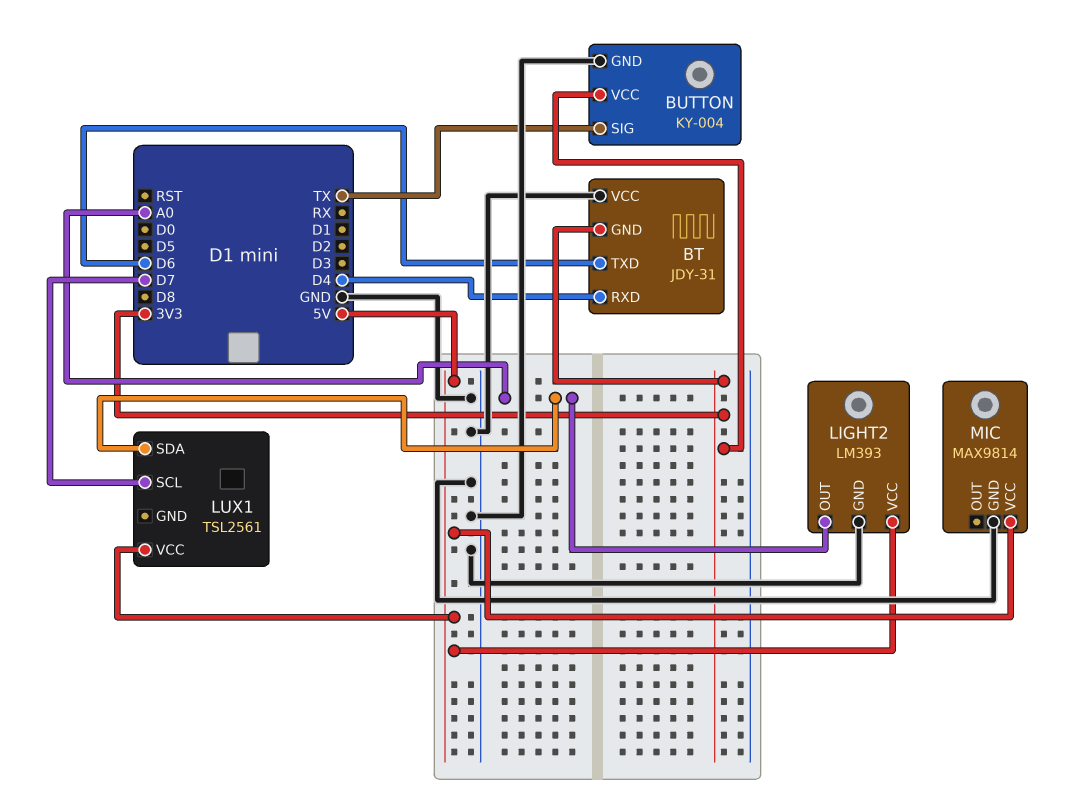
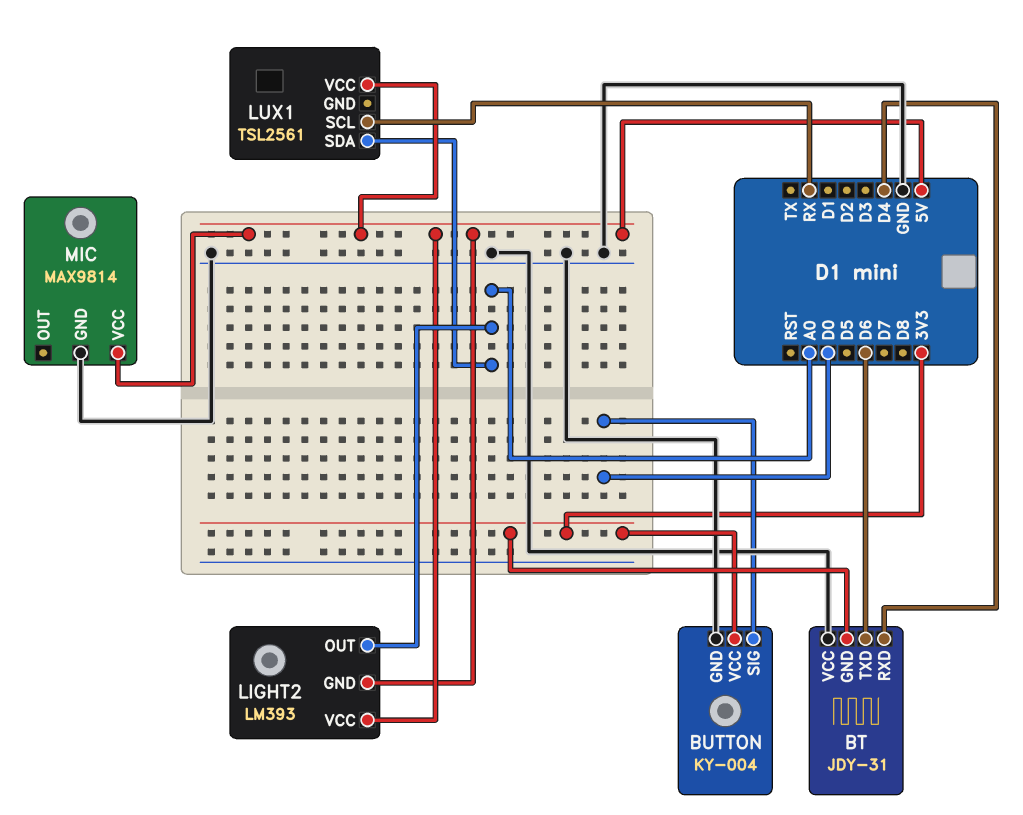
BUTTON pin SIG: TX -> D0
LIGHT2 pin GND: GND -> 5V
LUX1 pin SCL: D7 -> RX

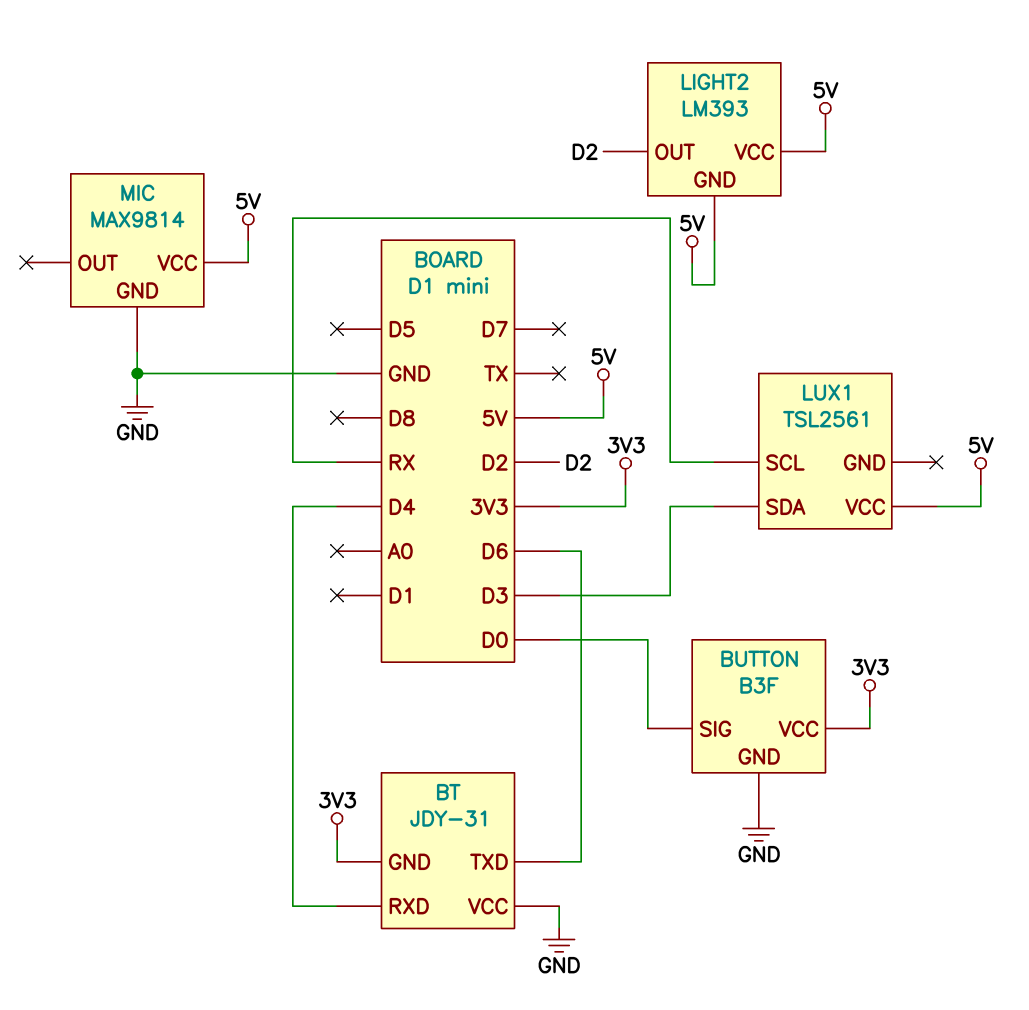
BUTTON: KY-004 -> B3F
LIGHT2 pin OUT: A0 -> D2
LUX1 pin SDA: A0 -> D3

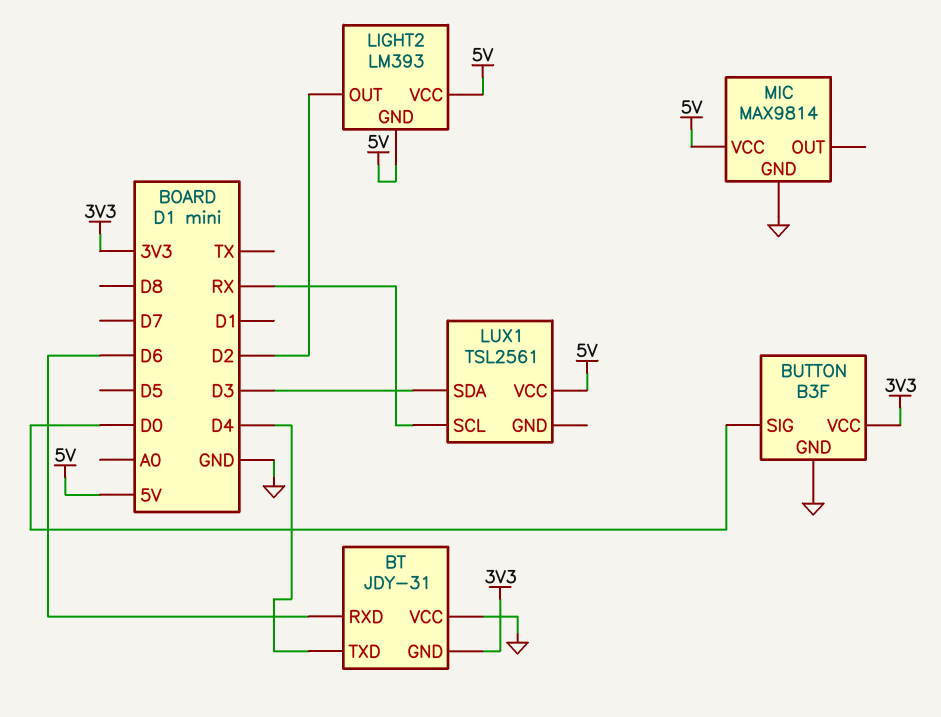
BT pin RXD: D4 -> D6
BT pin TXD: D6 -> D4

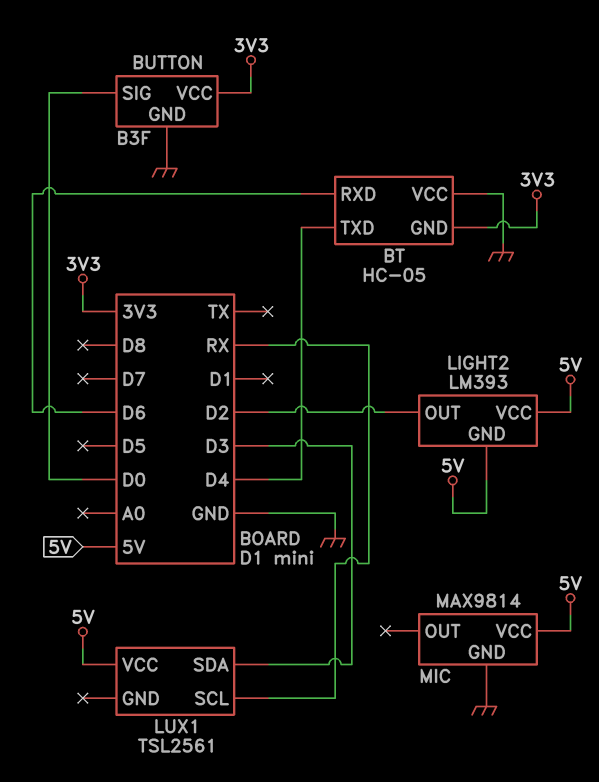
BT: JDY-31 -> HC-05

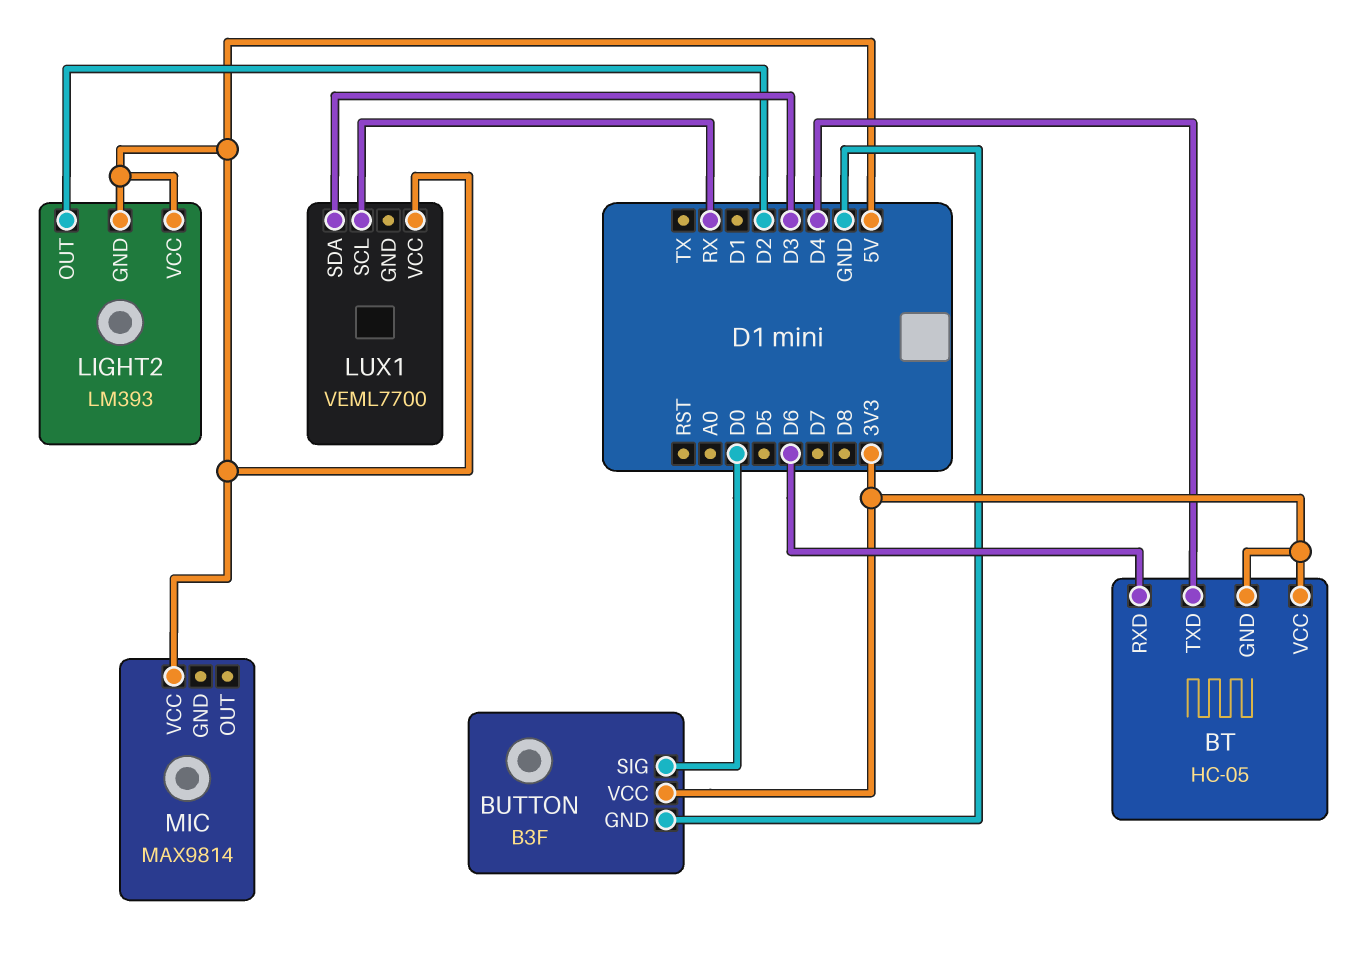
BT pin VCC: GND -> 3V3
LUX1: TSL2561 -> VEML7700
MIC pin GND: GND -> none

